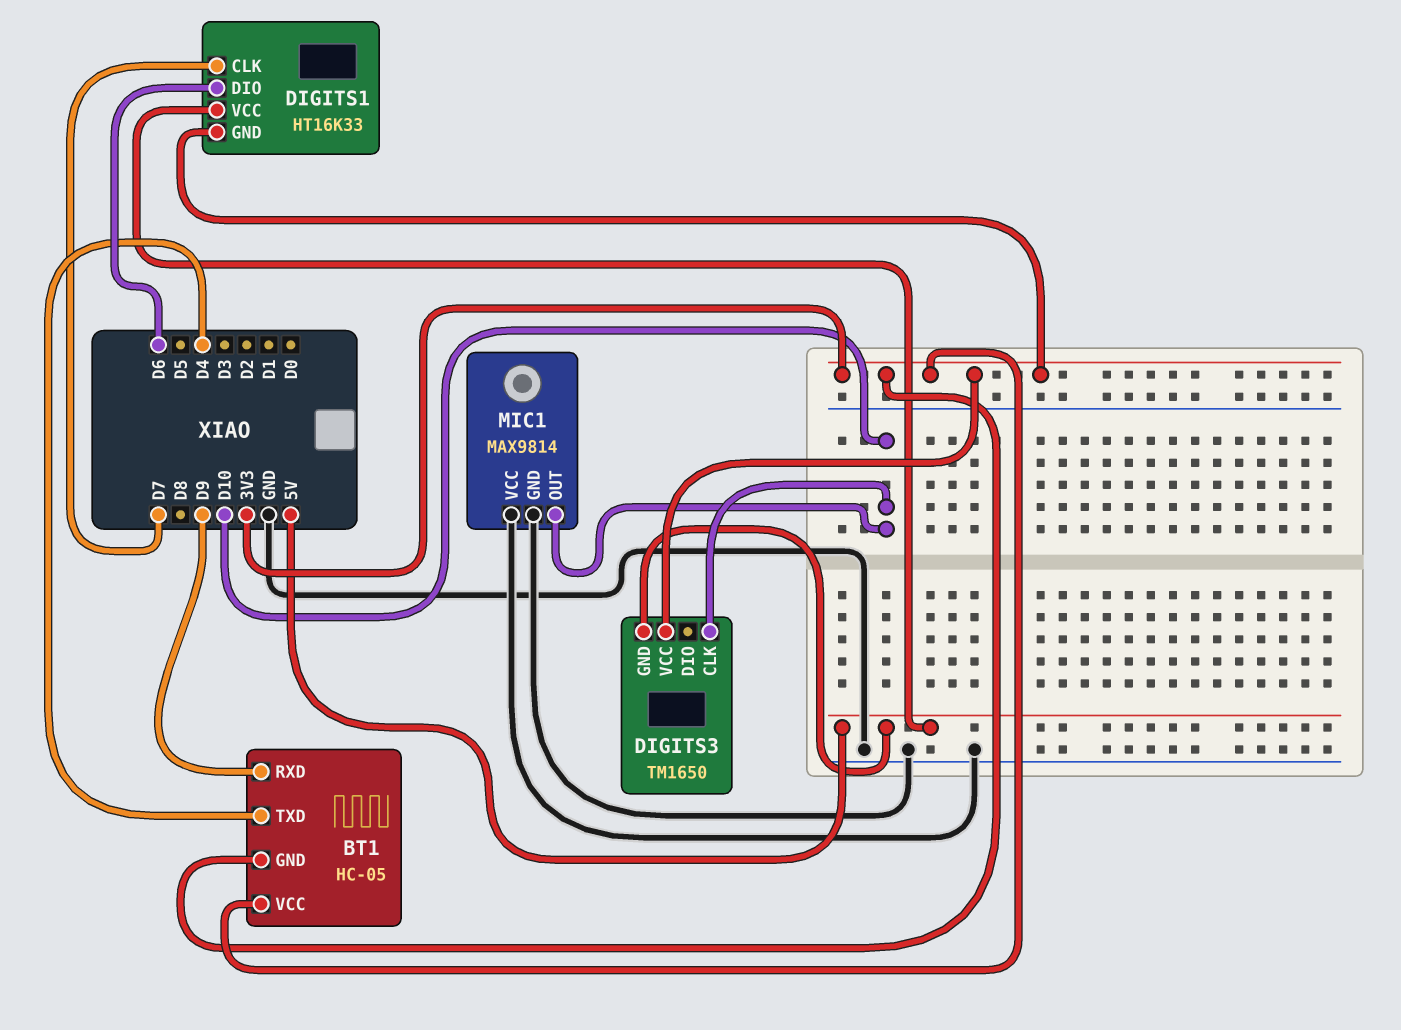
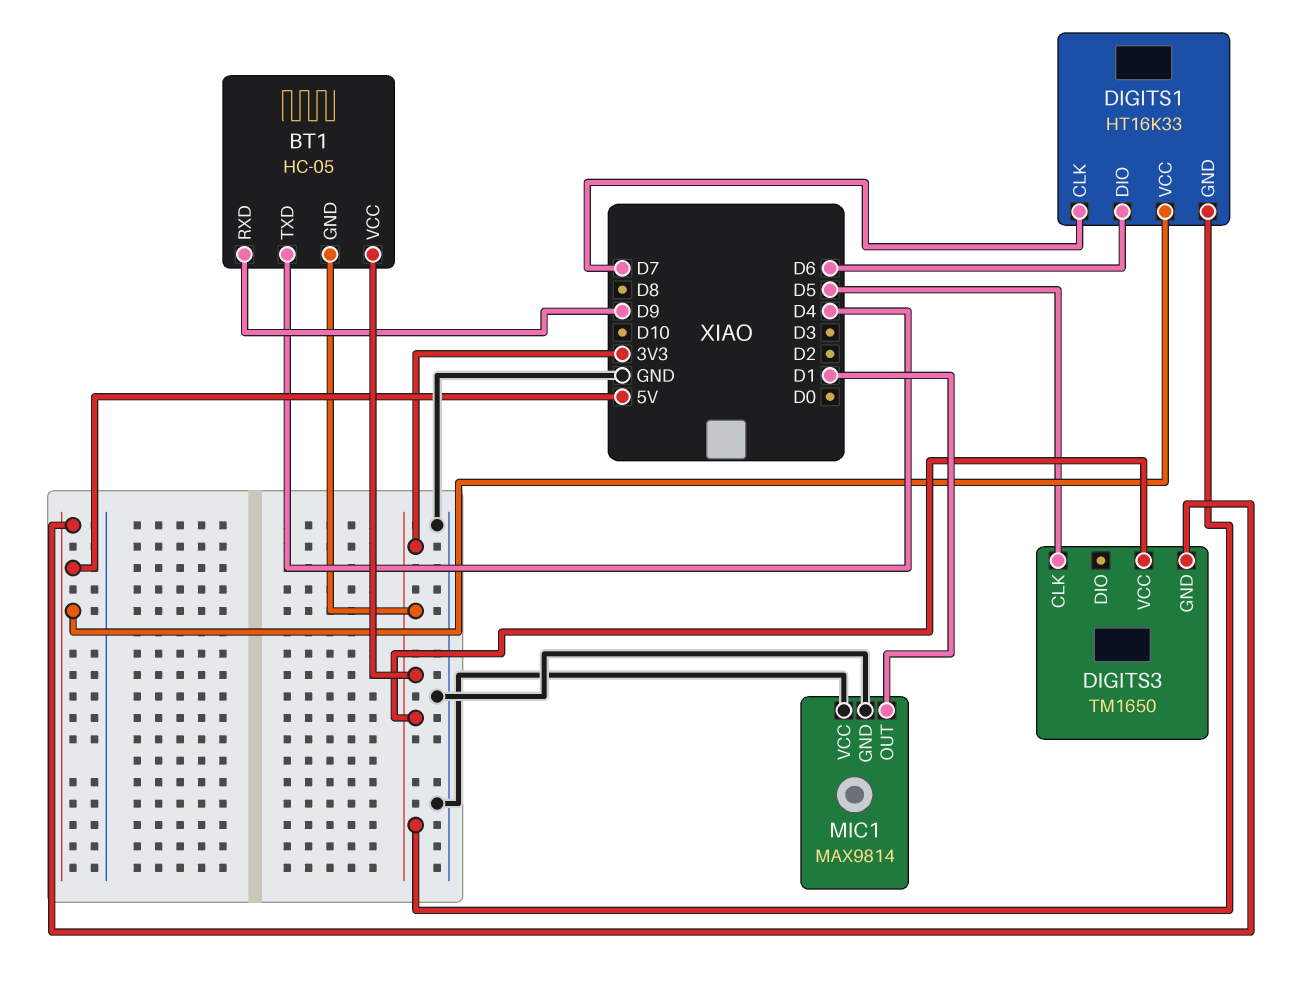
DIGITS3 pin CLK: D10 -> D5
MIC1 pin OUT: D10 -> D1

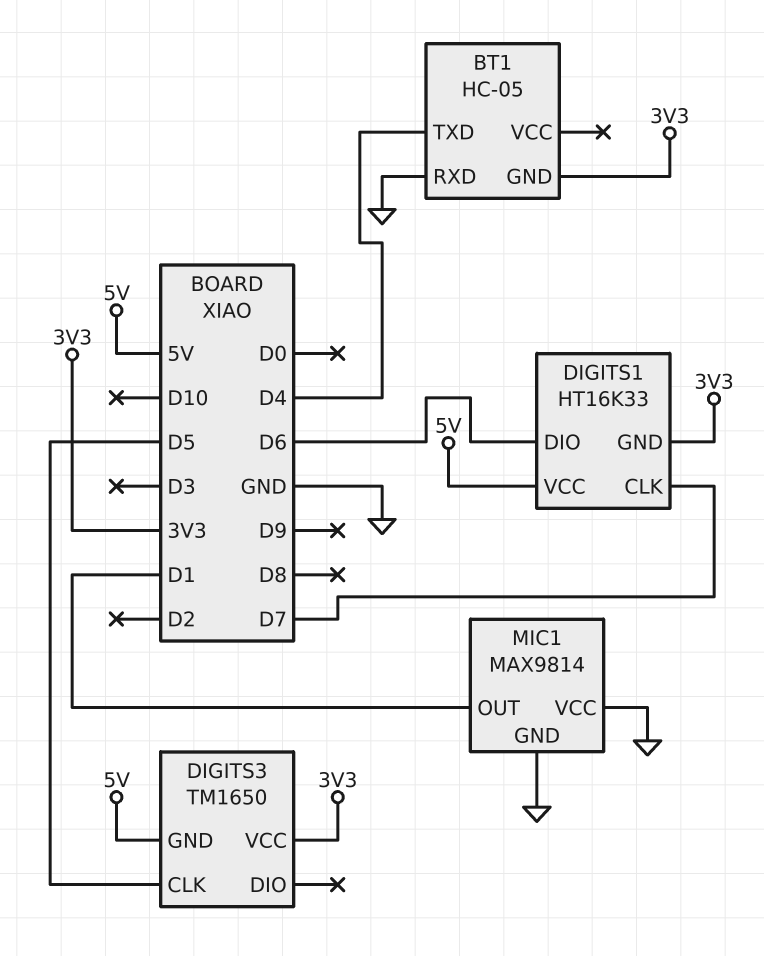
BT1 pin RXD: D9 -> GND
BT1 pin VCC: 3V3 -> none

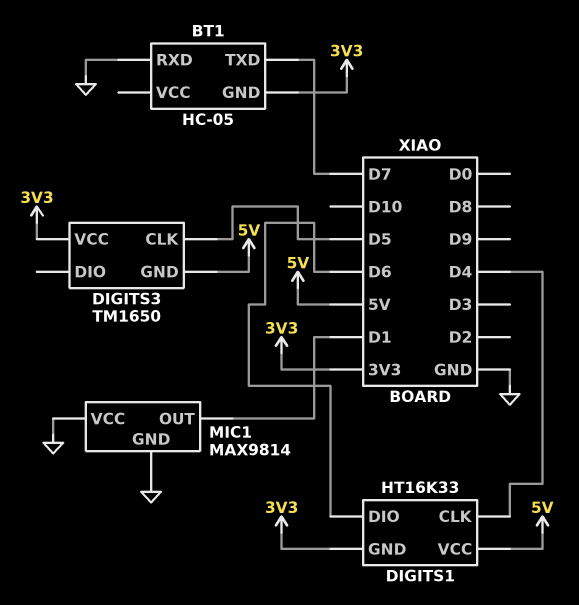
BT1 pin TXD: D4 -> D7
DIGITS1 pin CLK: D7 -> D4

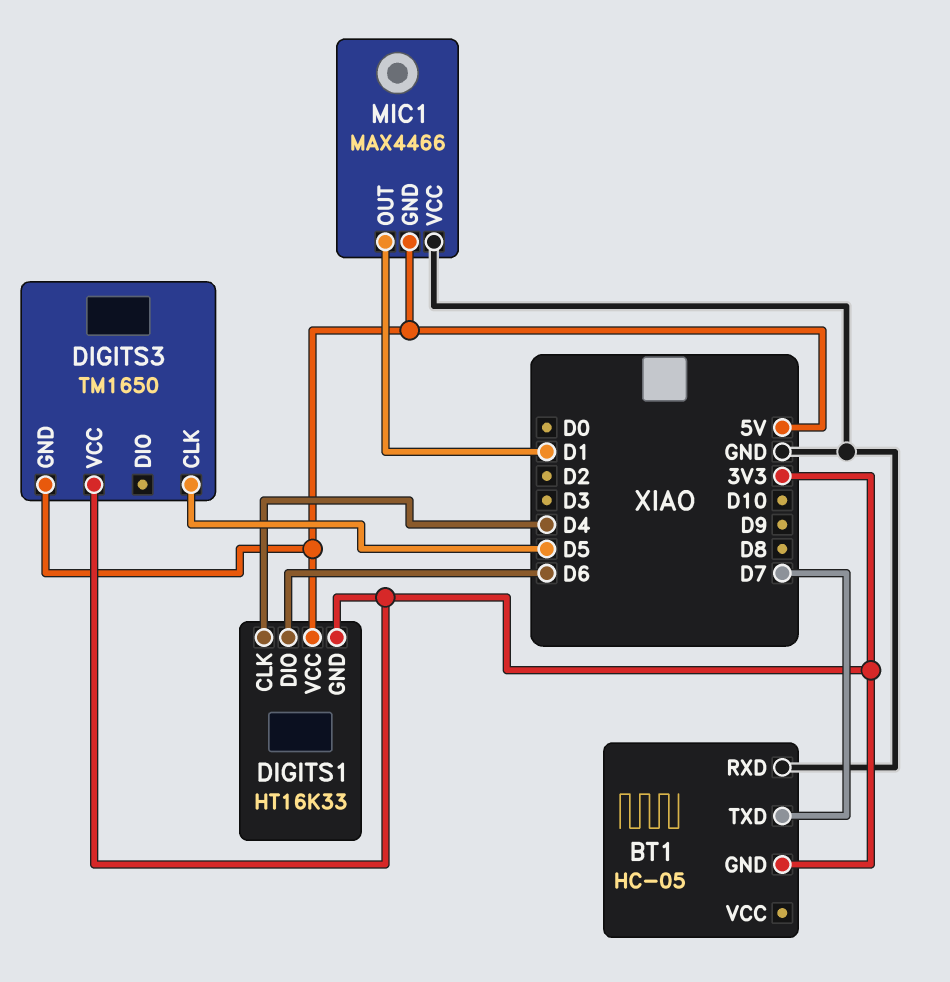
MIC1: MAX9814 -> MAX4466
MIC1 pin GND: GND -> 5V

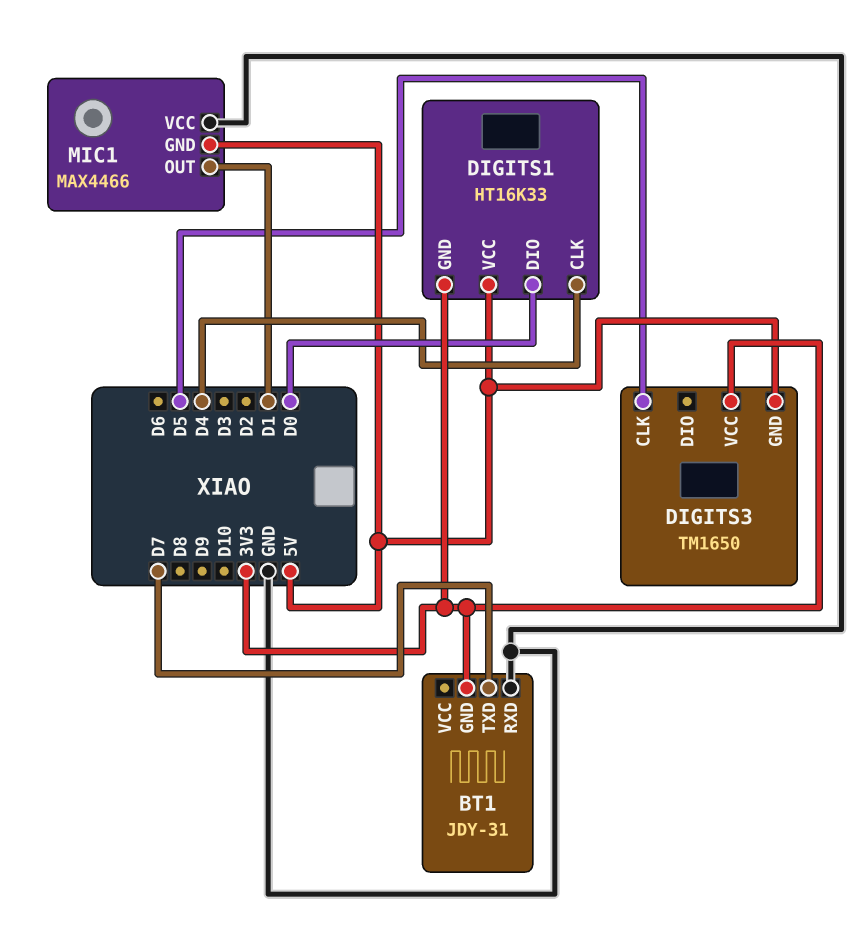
BT1: HC-05 -> JDY-31
DIGITS1 pin DIO: D6 -> D0

